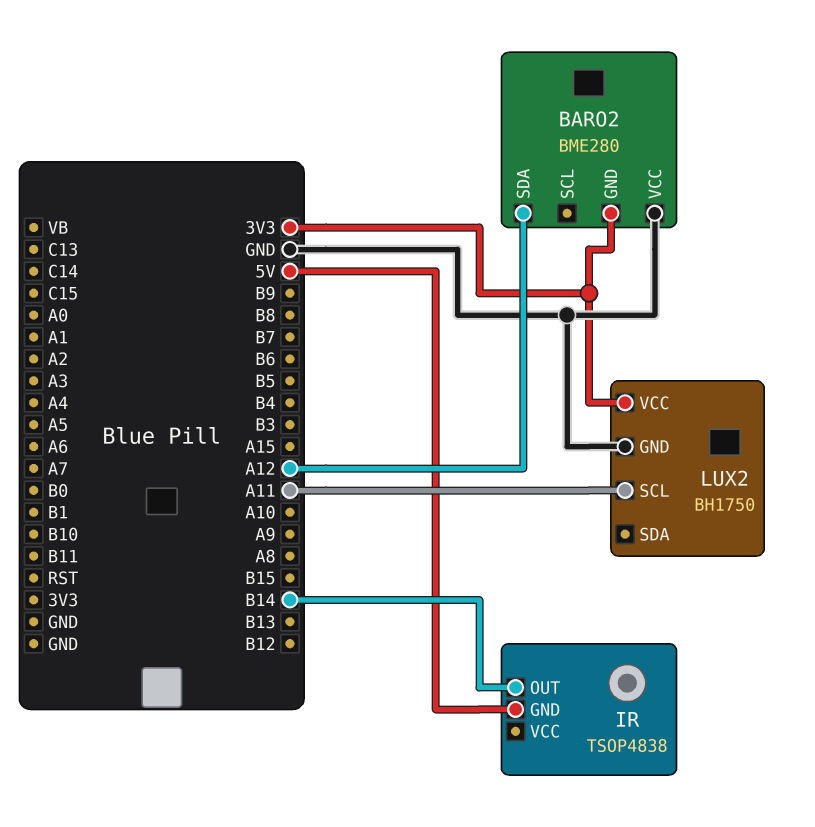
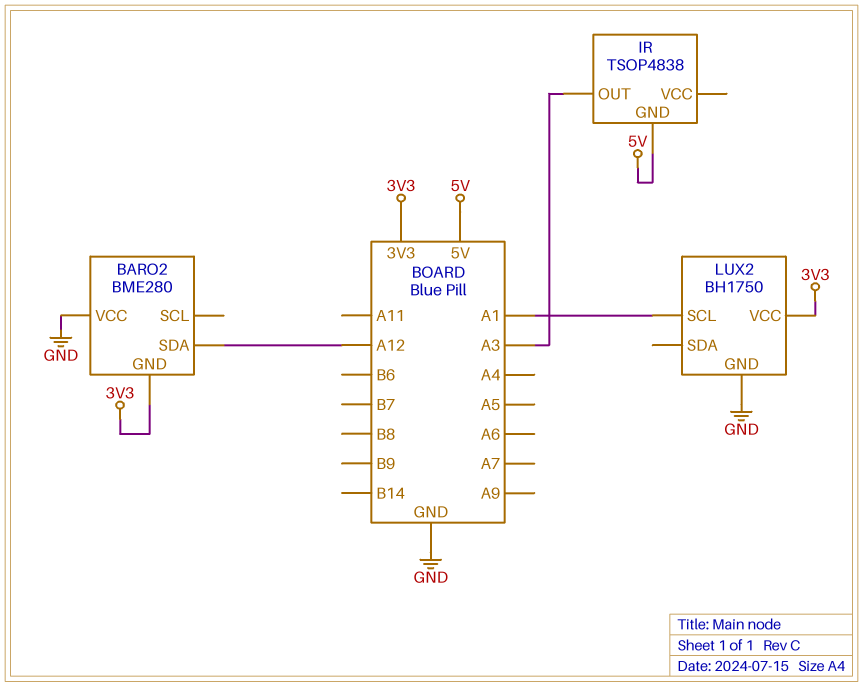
IR pin OUT: B14 -> A3
LUX2 pin SCL: A11 -> A1

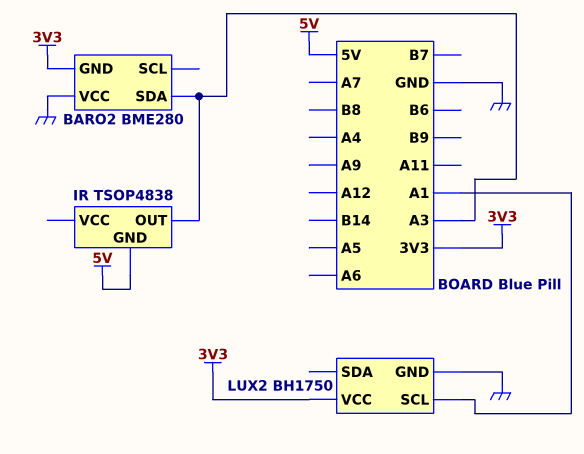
BARO2 pin SDA: A12 -> A3

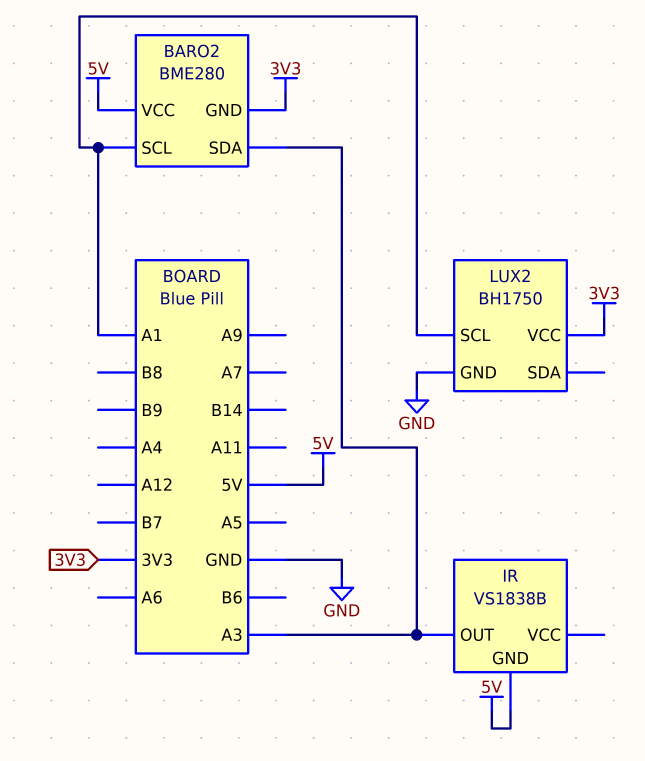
BARO2 pin SCL: none -> A1
BARO2 pin VCC: GND -> 5V
IR: TSOP4838 -> VS1838B

